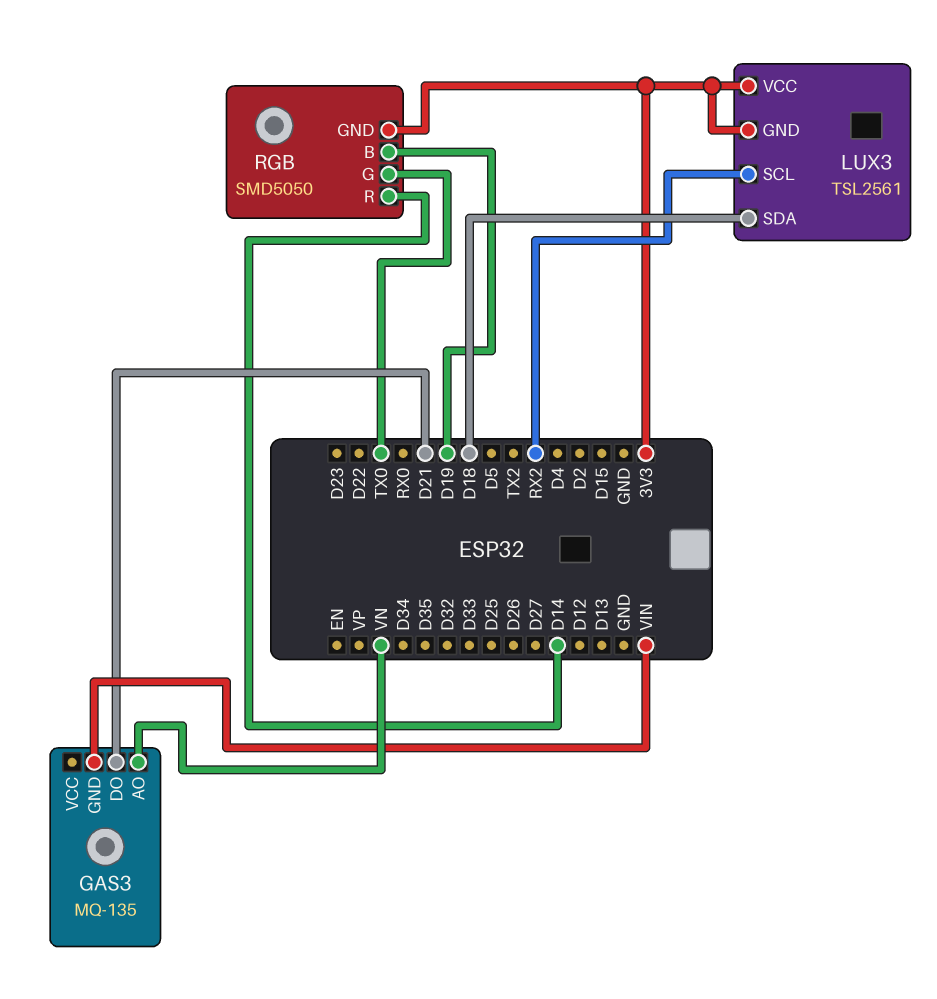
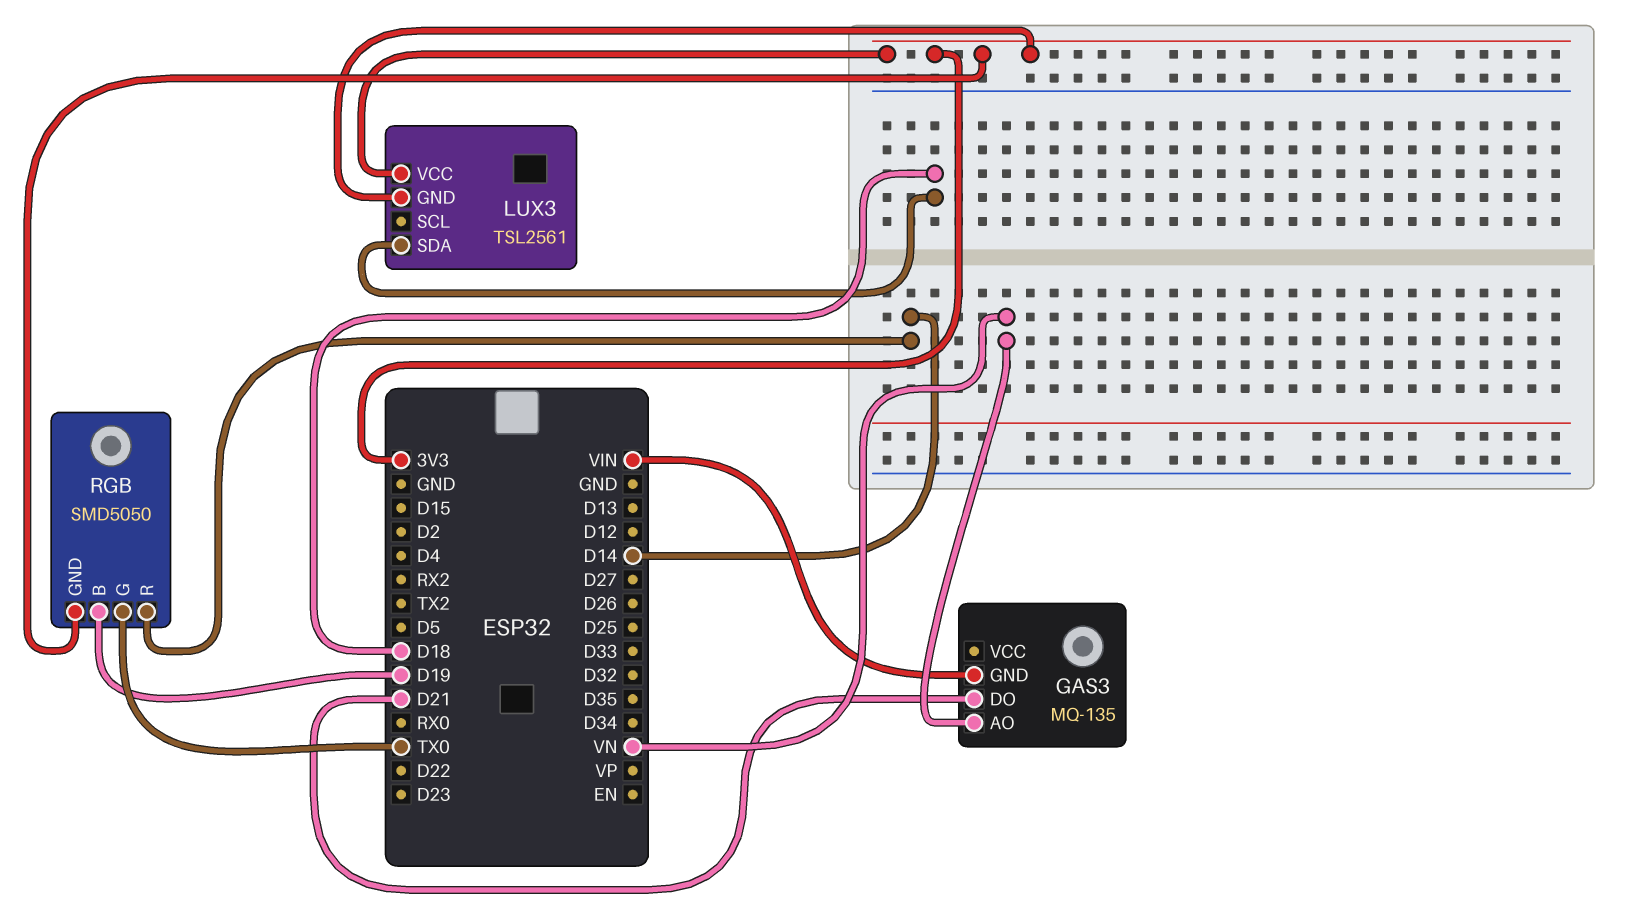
LUX3 pin SCL: RX2 -> none

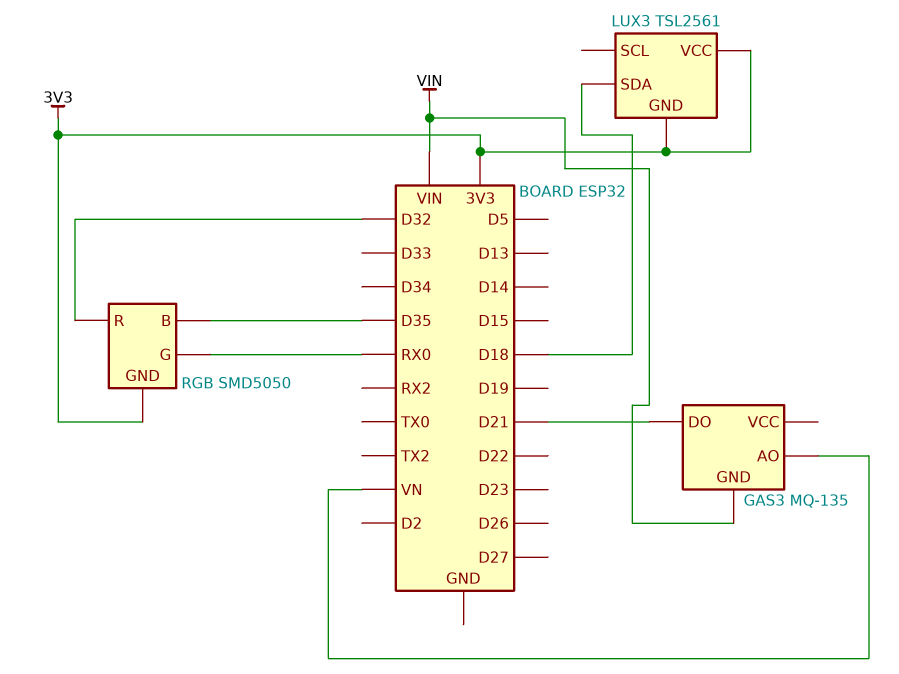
RGB pin B: D19 -> D35
RGB pin G: TX0 -> RX0
RGB pin R: D14 -> D32

